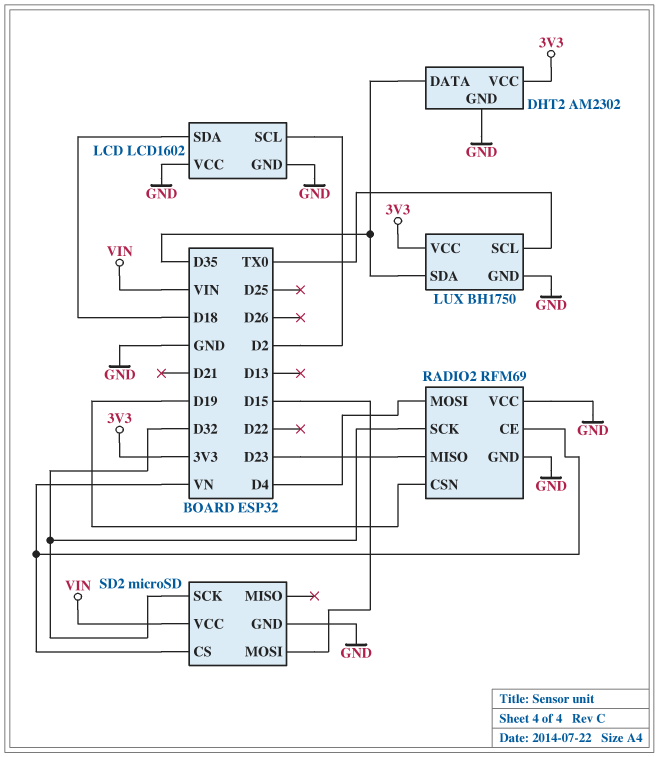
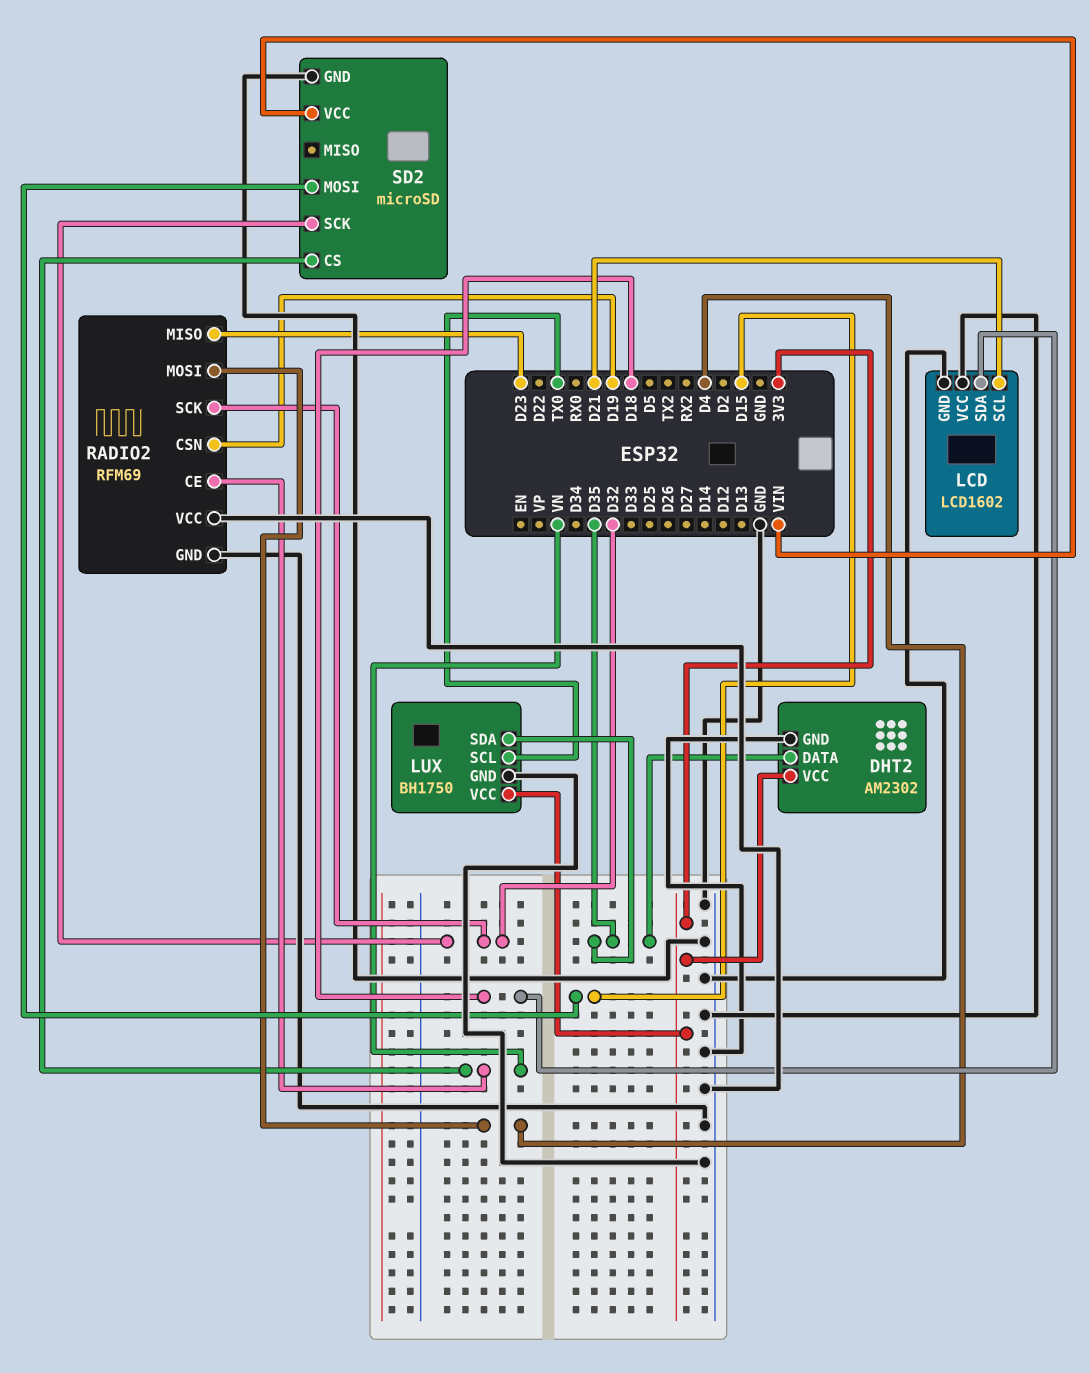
LCD pin SCL: D2 -> D21

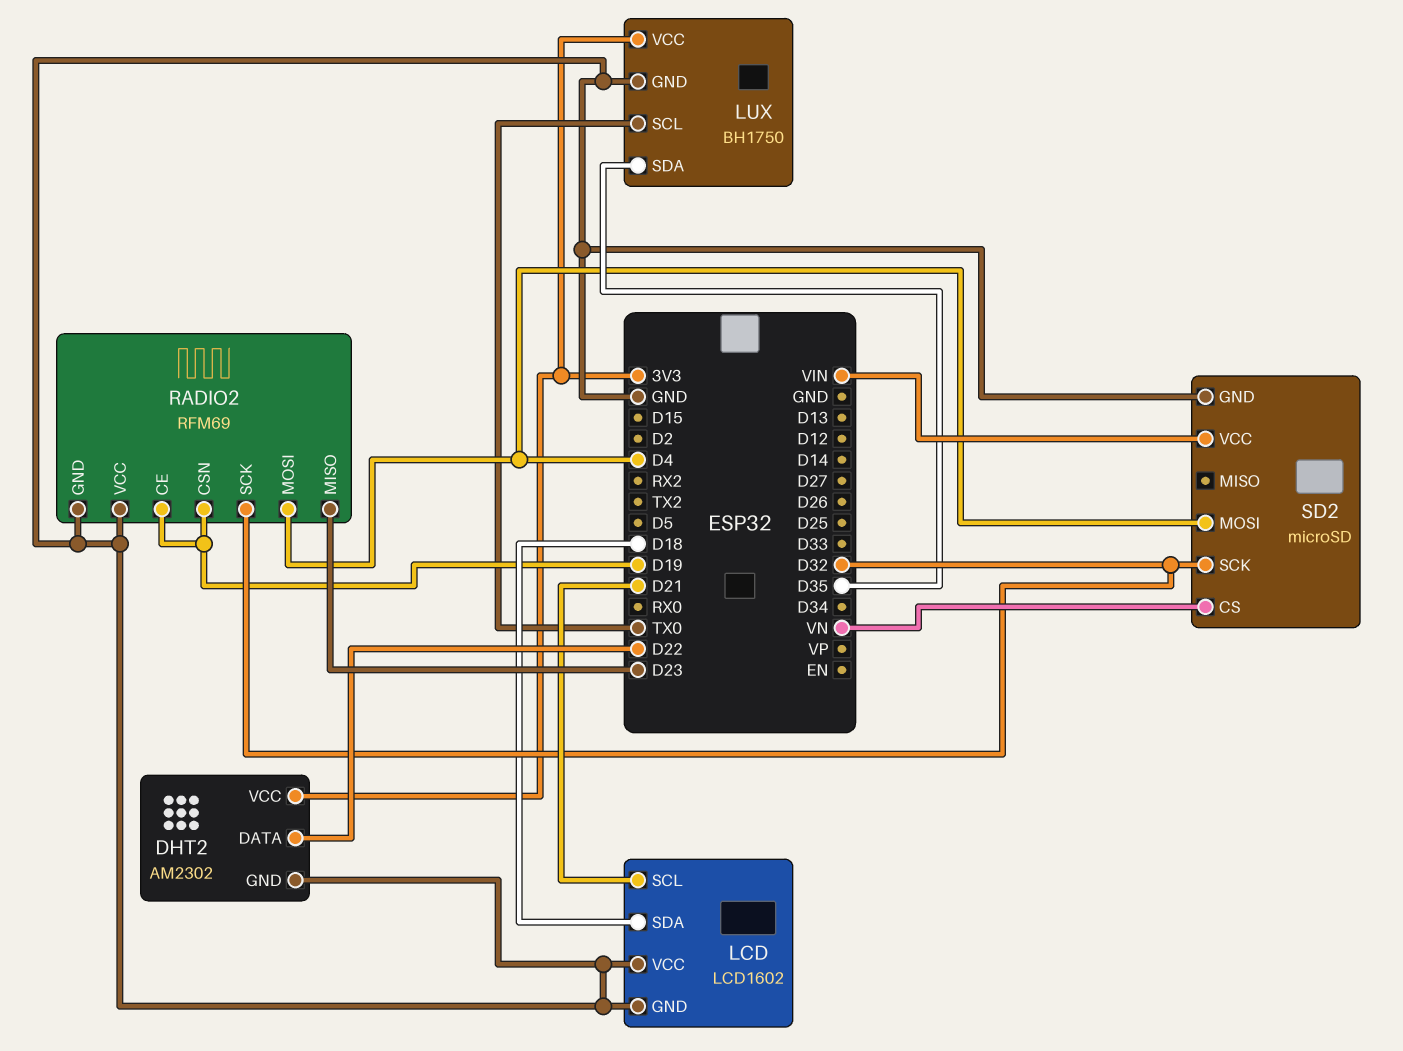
DHT2 pin DATA: D35 -> D22
RADIO2 pin CE: VN -> D19
SD2 pin MOSI: D15 -> D4

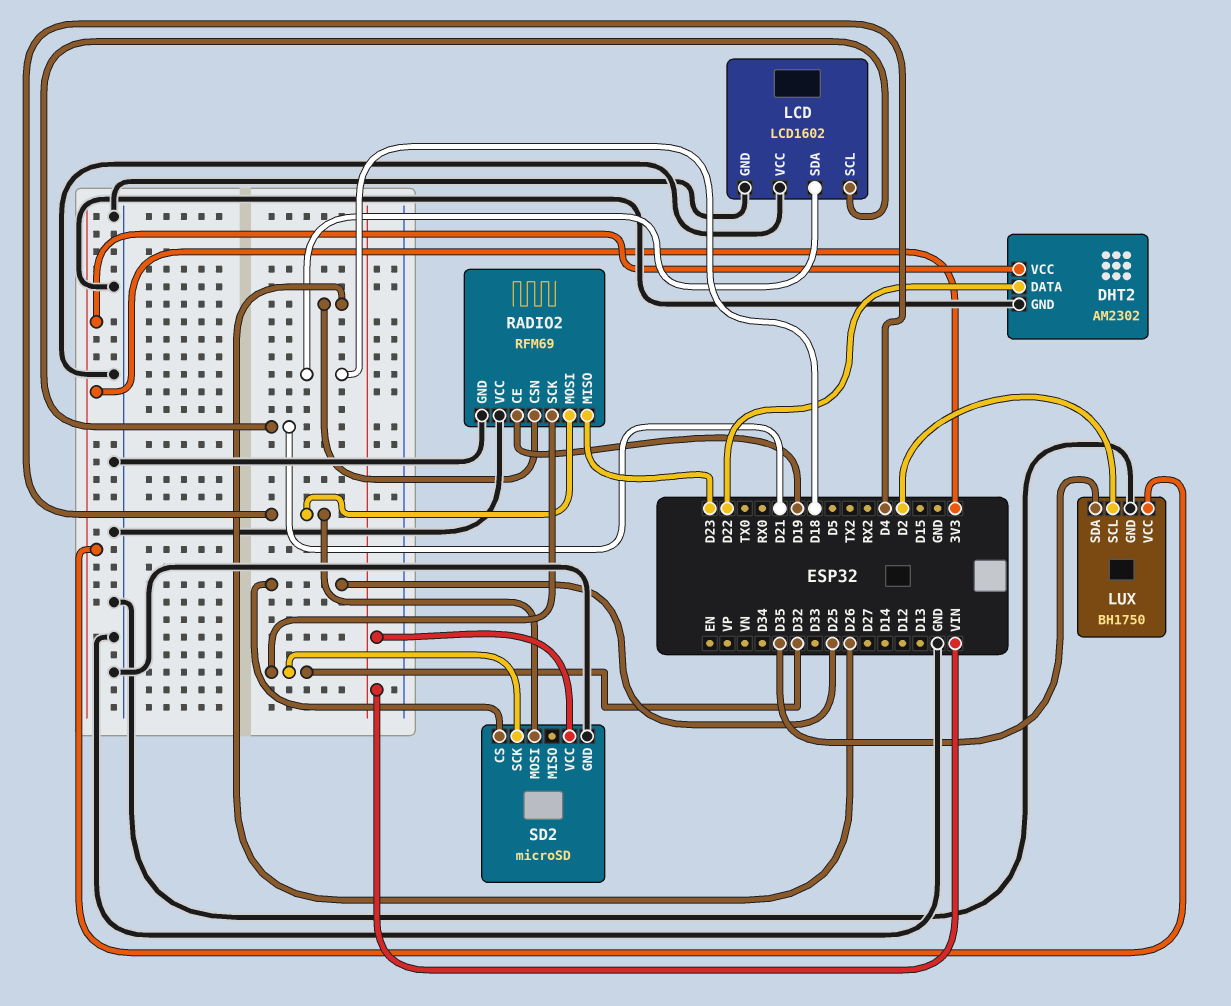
LUX pin SCL: TX0 -> D2
RADIO2 pin CSN: D19 -> D26
SD2 pin CS: VN -> D25

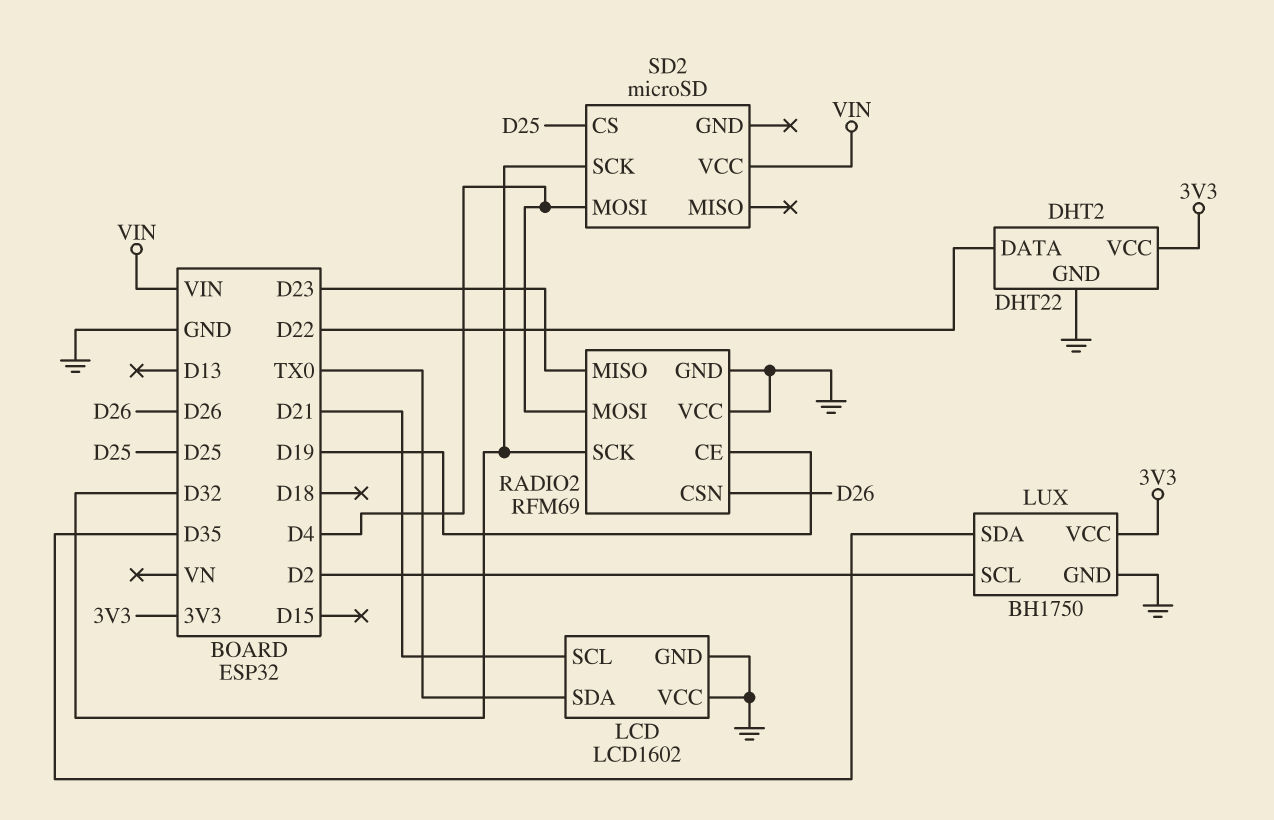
DHT2: AM2302 -> DHT22
LCD pin SDA: D18 -> TX0
SD2 pin GND: GND -> none

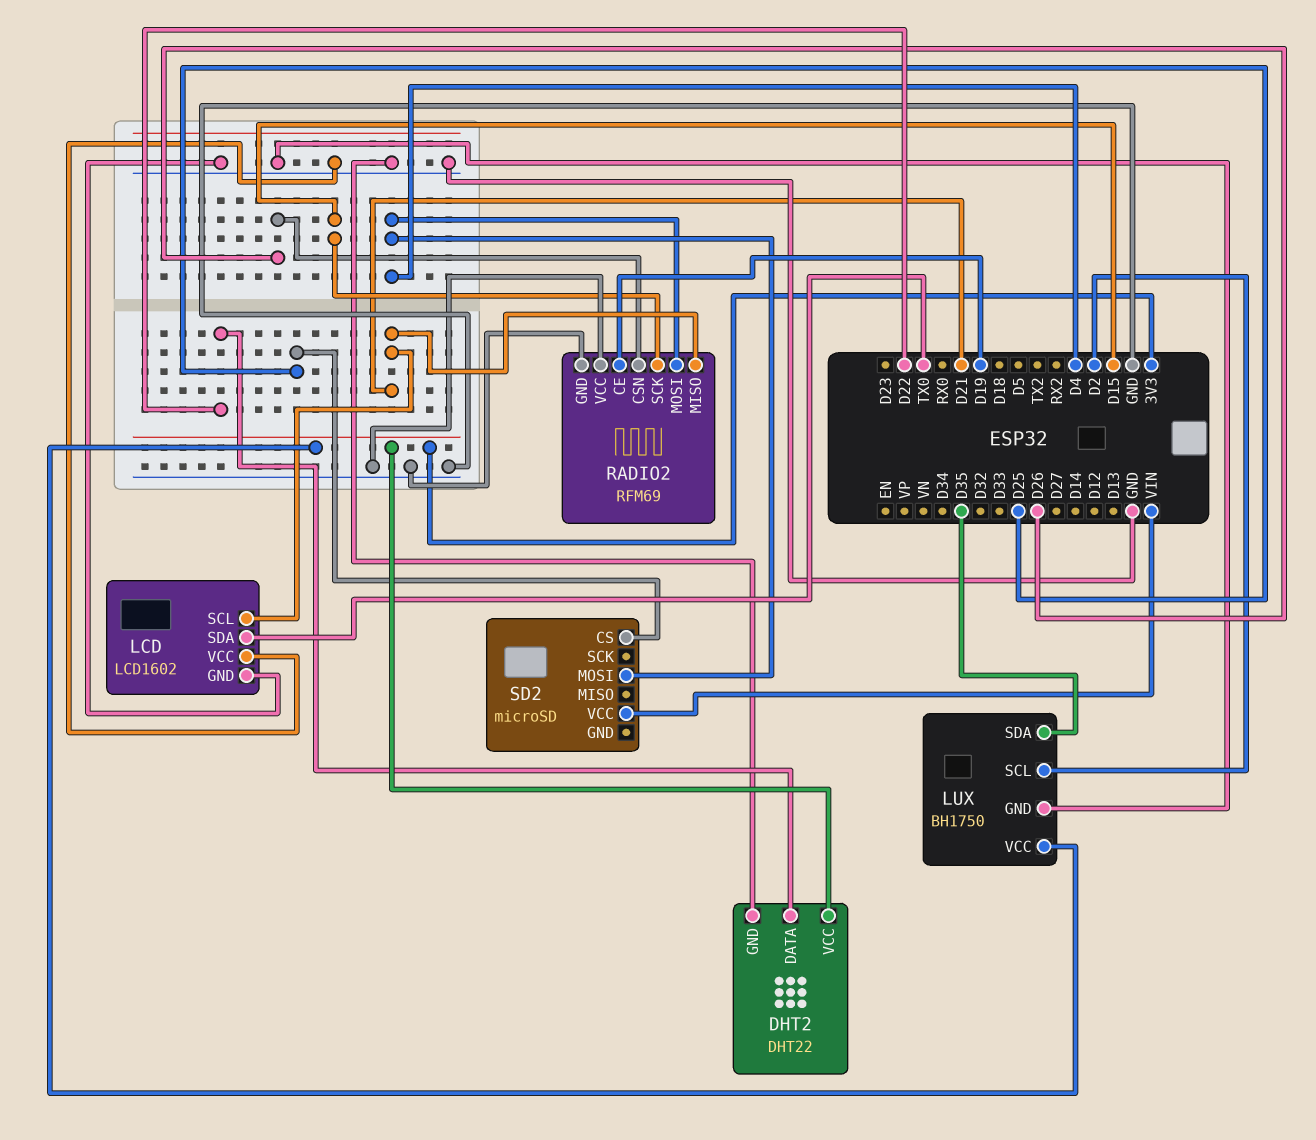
RADIO2 pin MISO: D23 -> D21
RADIO2 pin SCK: D32 -> D15
SD2 pin SCK: D32 -> none

